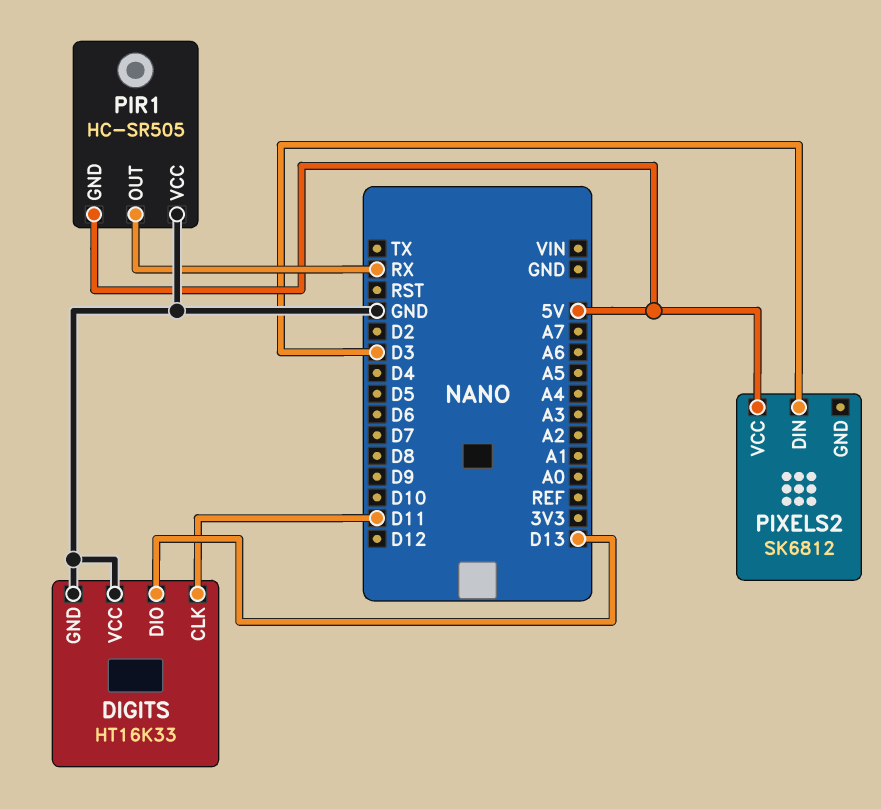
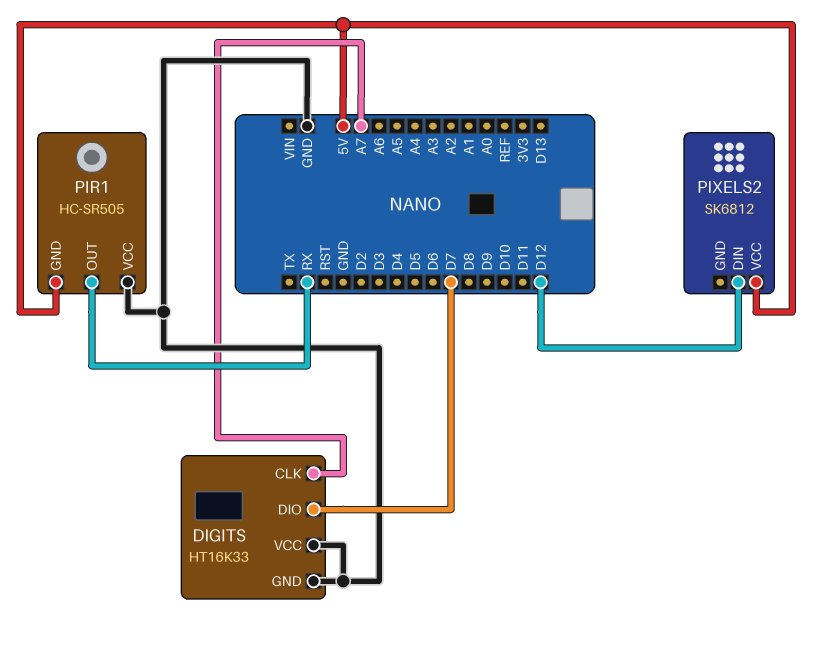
DIGITS pin CLK: D11 -> A7
DIGITS pin DIO: D13 -> D7
PIXELS2 pin DIN: D3 -> D12

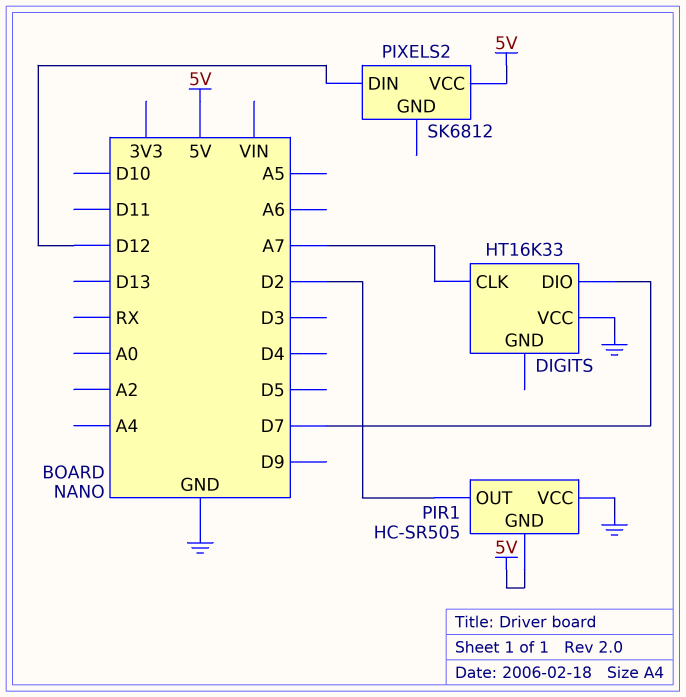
DIGITS pin GND: GND -> none
PIR1 pin OUT: RX -> D2

